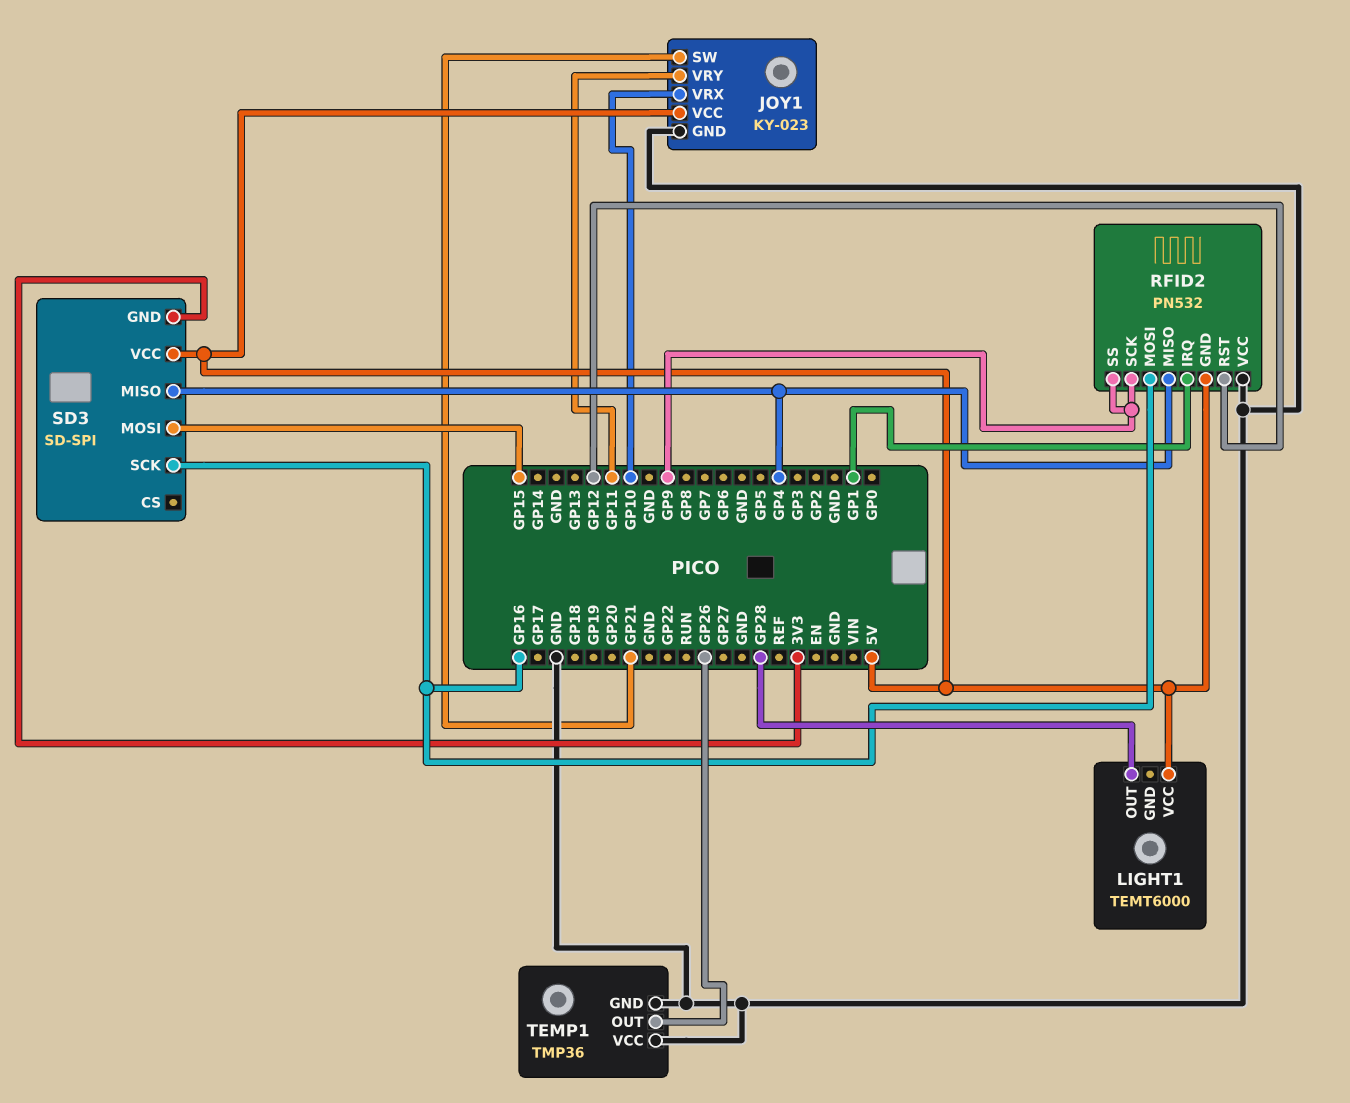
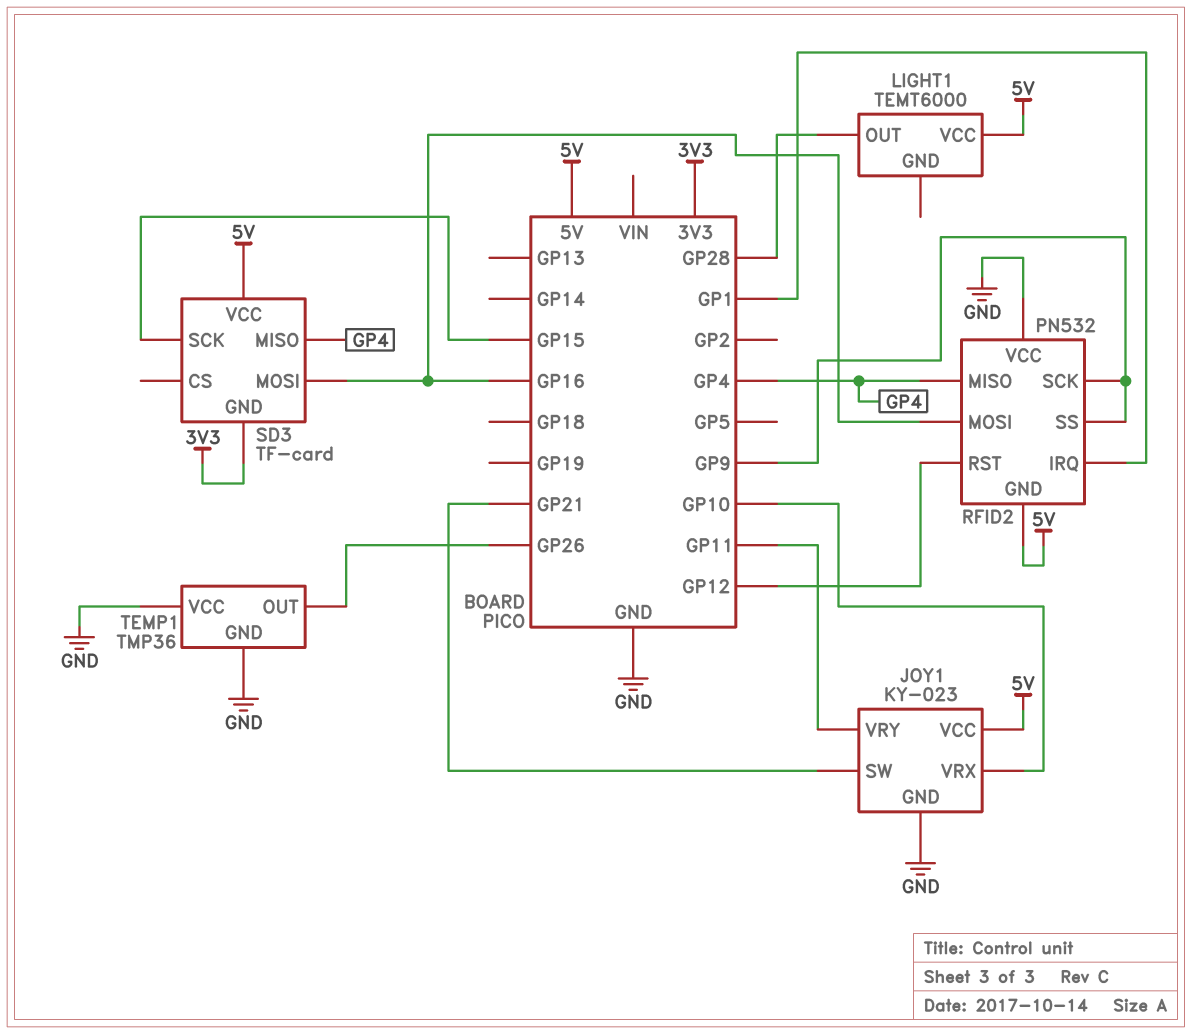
SD3: SD-SPI -> TF-card
SD3 pin MOSI: GP15 -> GP16
SD3 pin SCK: GP16 -> GP15

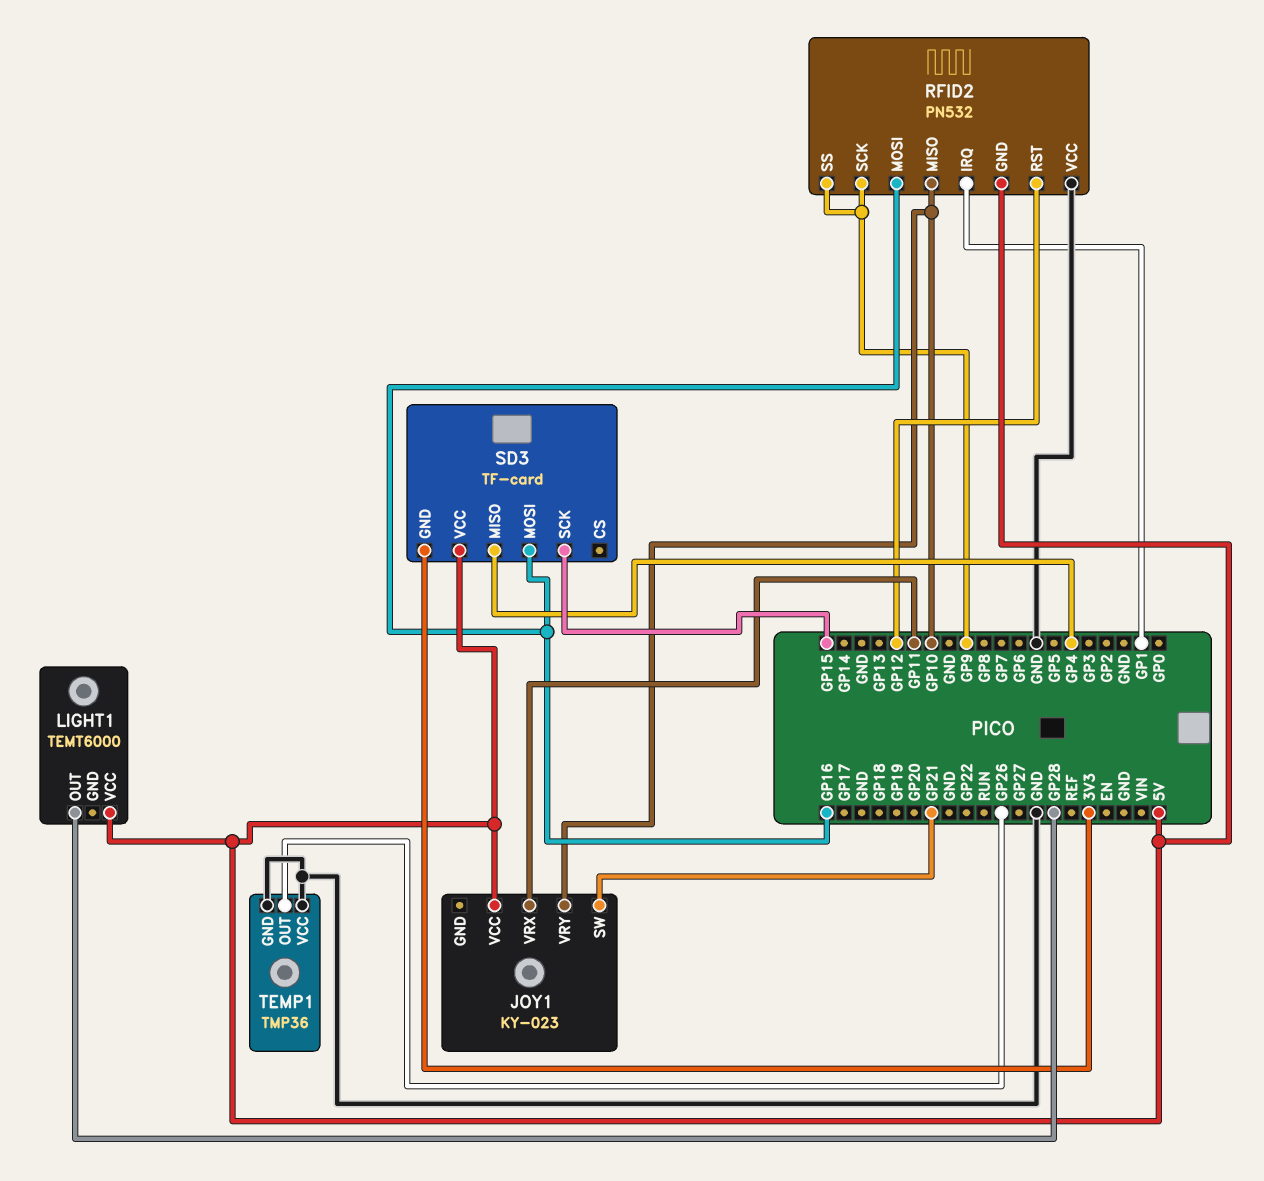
JOY1 pin GND: GND -> none
JOY1 pin VRX: GP10 -> GP11
JOY1 pin VRY: GP11 -> GP10
RFID2 pin MISO: GP4 -> GP10

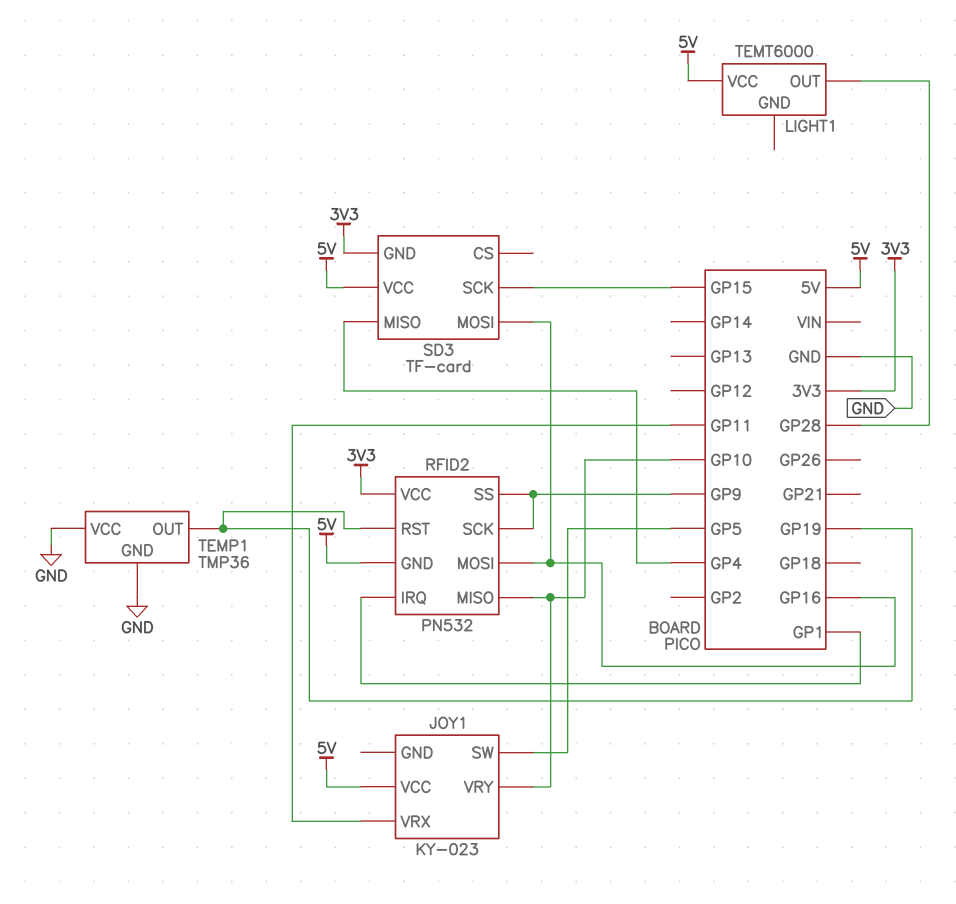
JOY1 pin SW: GP21 -> GP5
RFID2 pin RST: GP12 -> GP19
RFID2 pin VCC: GND -> 3V3
TEMP1 pin OUT: GP26 -> GP19

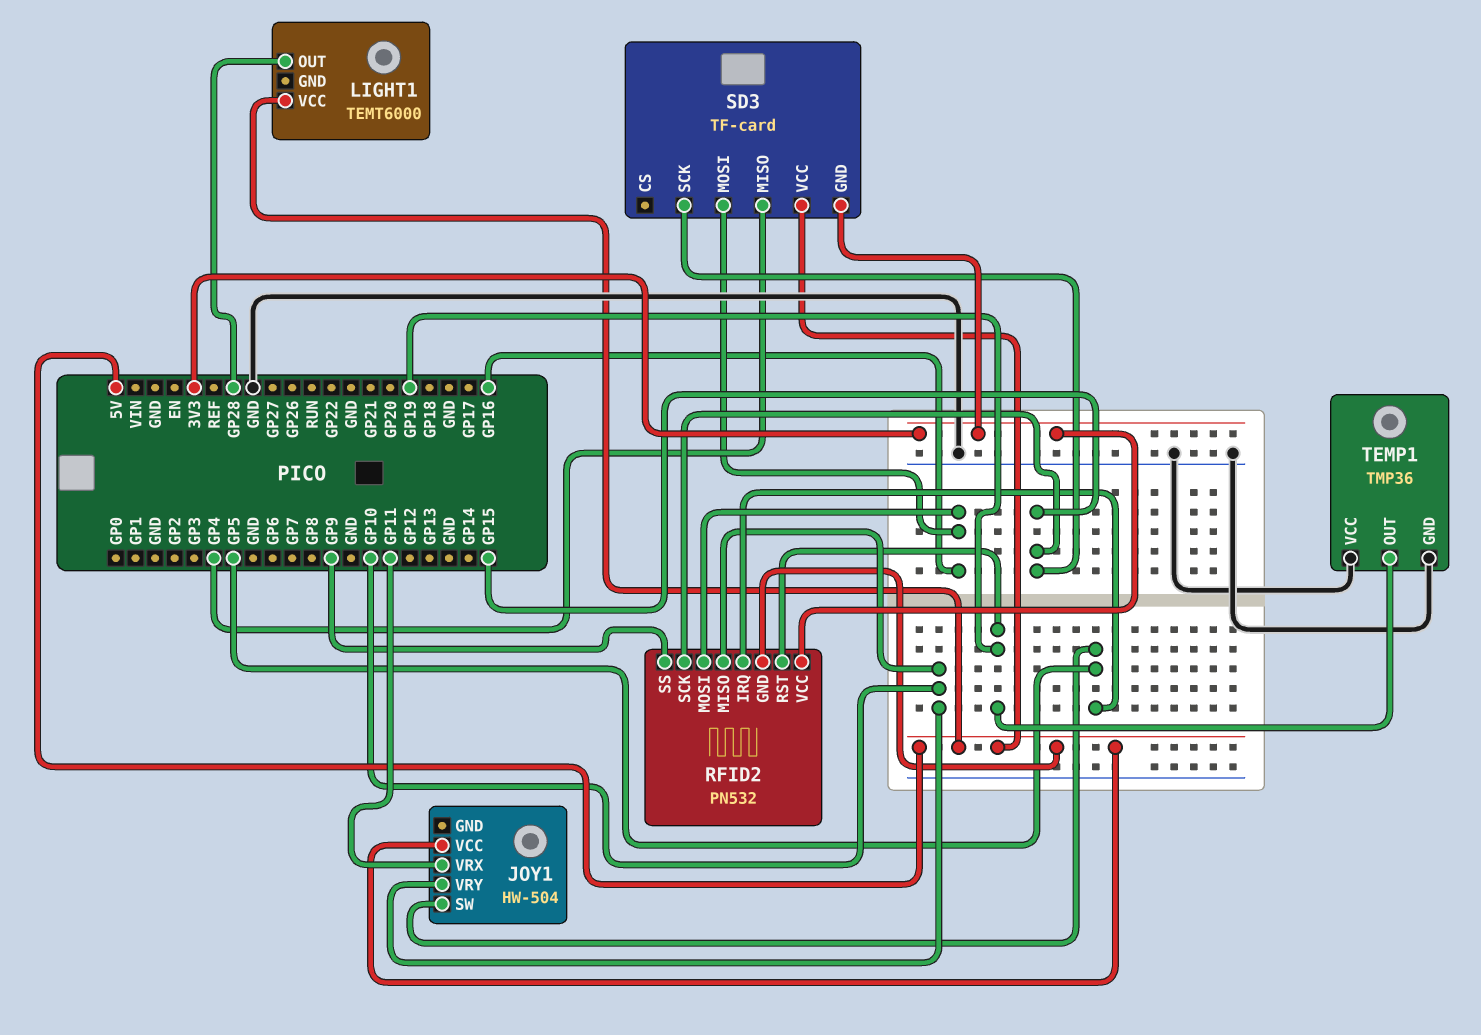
JOY1: KY-023 -> HW-504
RFID2 pin IRQ: GP1 -> GP5
RFID2 pin SCK: GP9 -> GP15

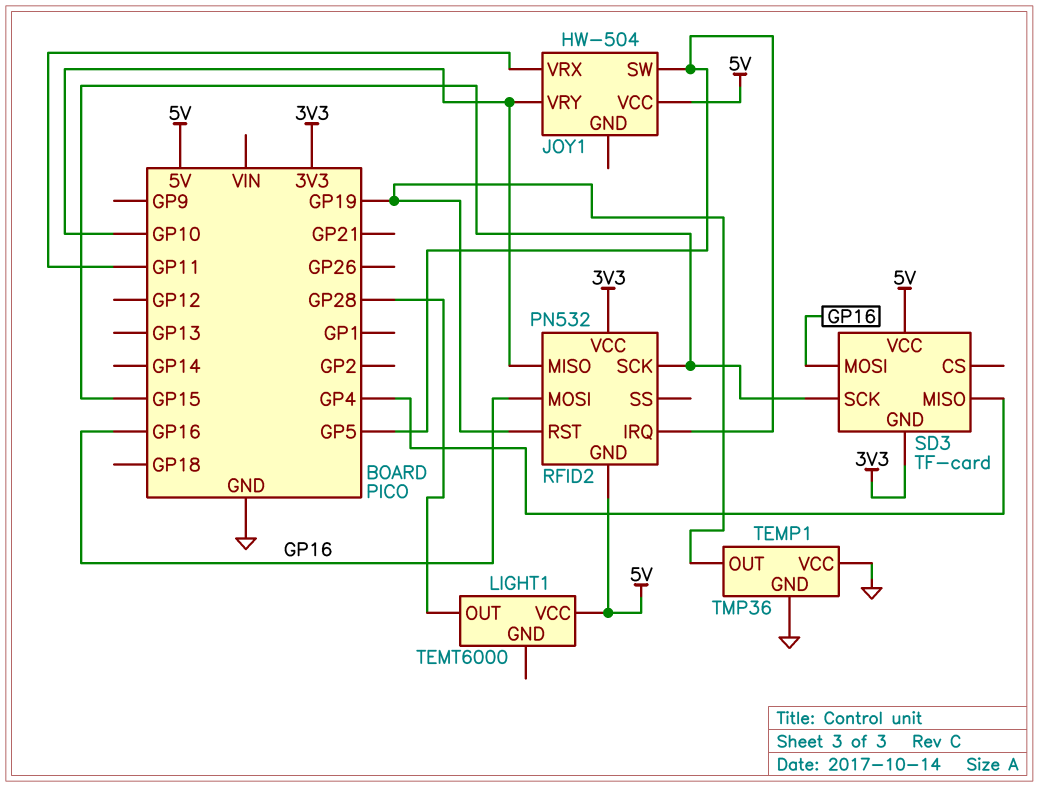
RFID2 pin SS: GP9 -> none

